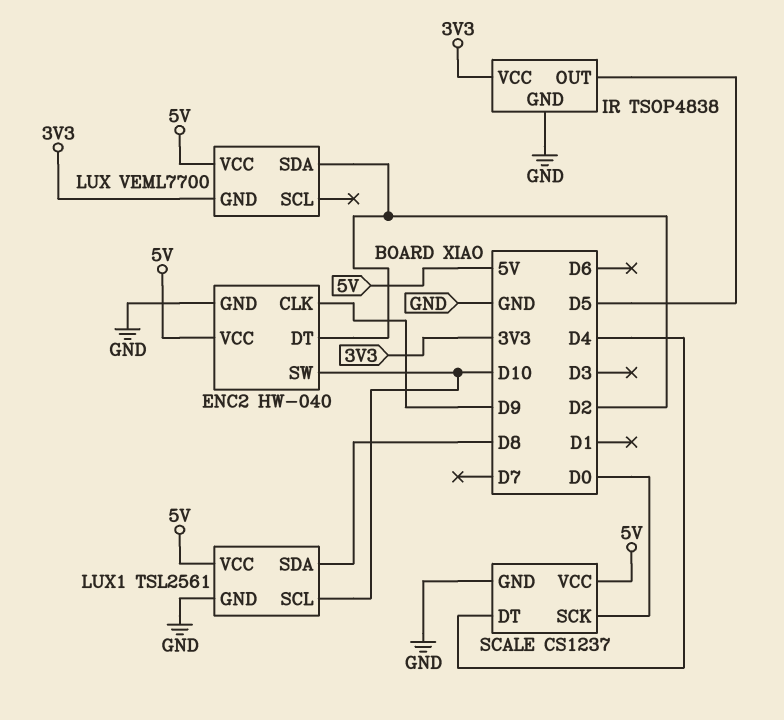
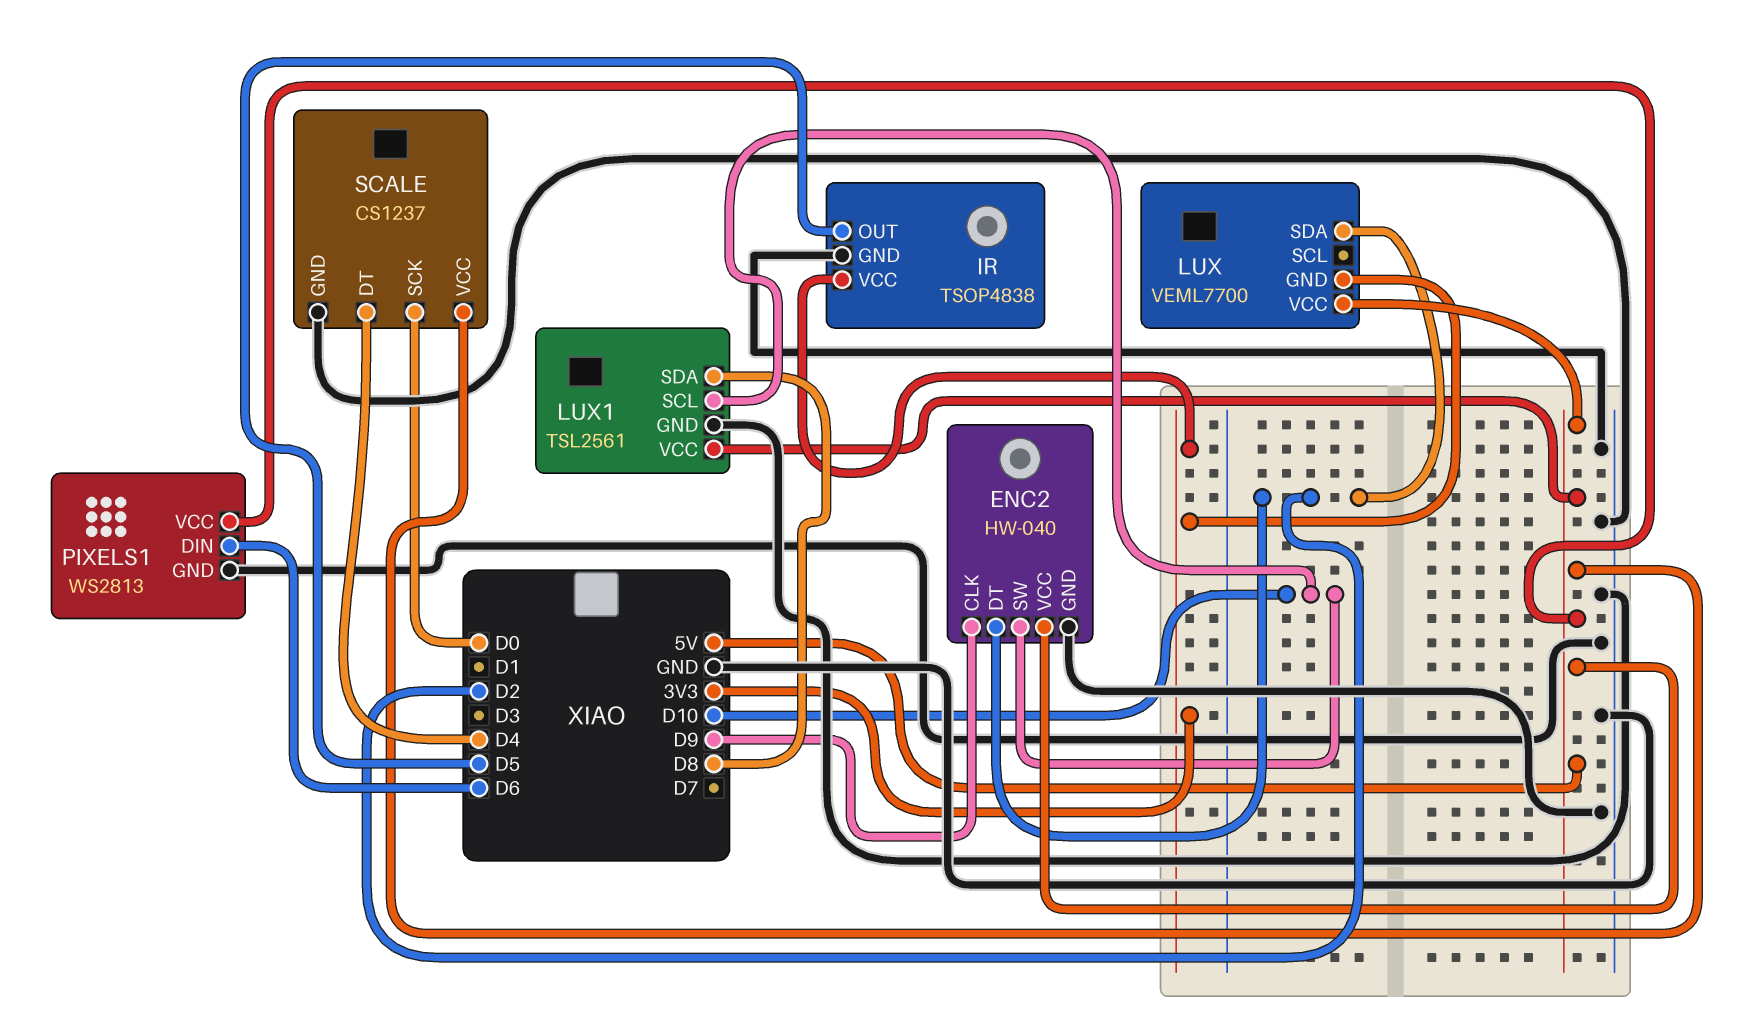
PIXELS1: none -> WS2813
PIXELS1 pin DIN: none -> D6
PIXELS1 pin GND: none -> GND
PIXELS1 pin VCC: none -> 5V

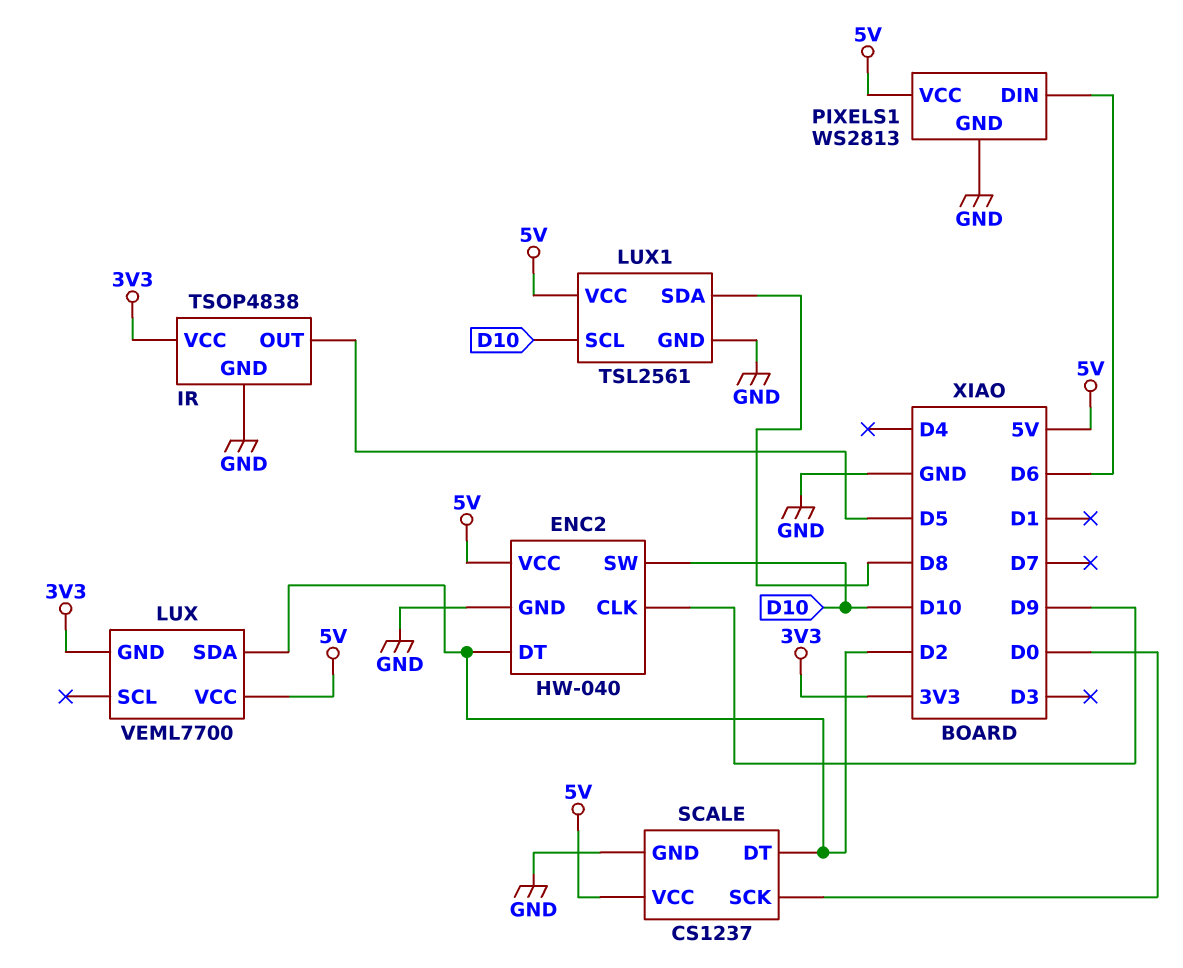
SCALE pin DT: D4 -> D2

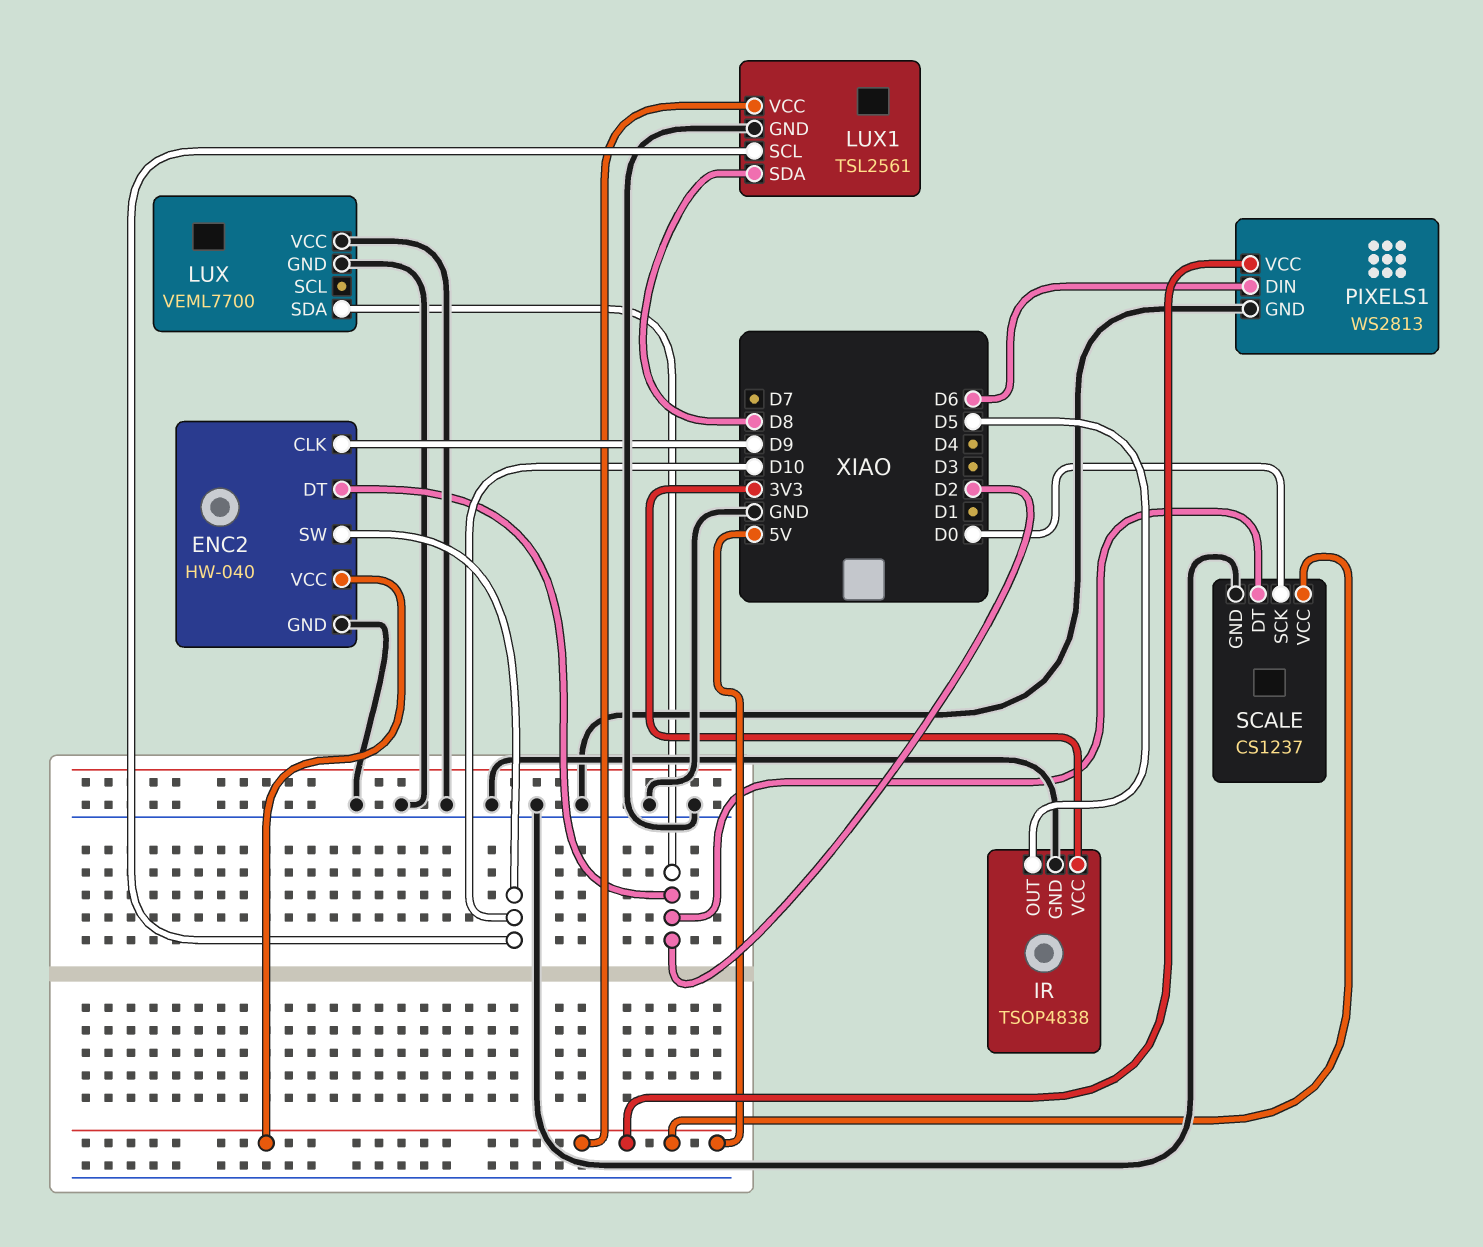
LUX pin GND: 3V3 -> GND
LUX pin VCC: 5V -> GND

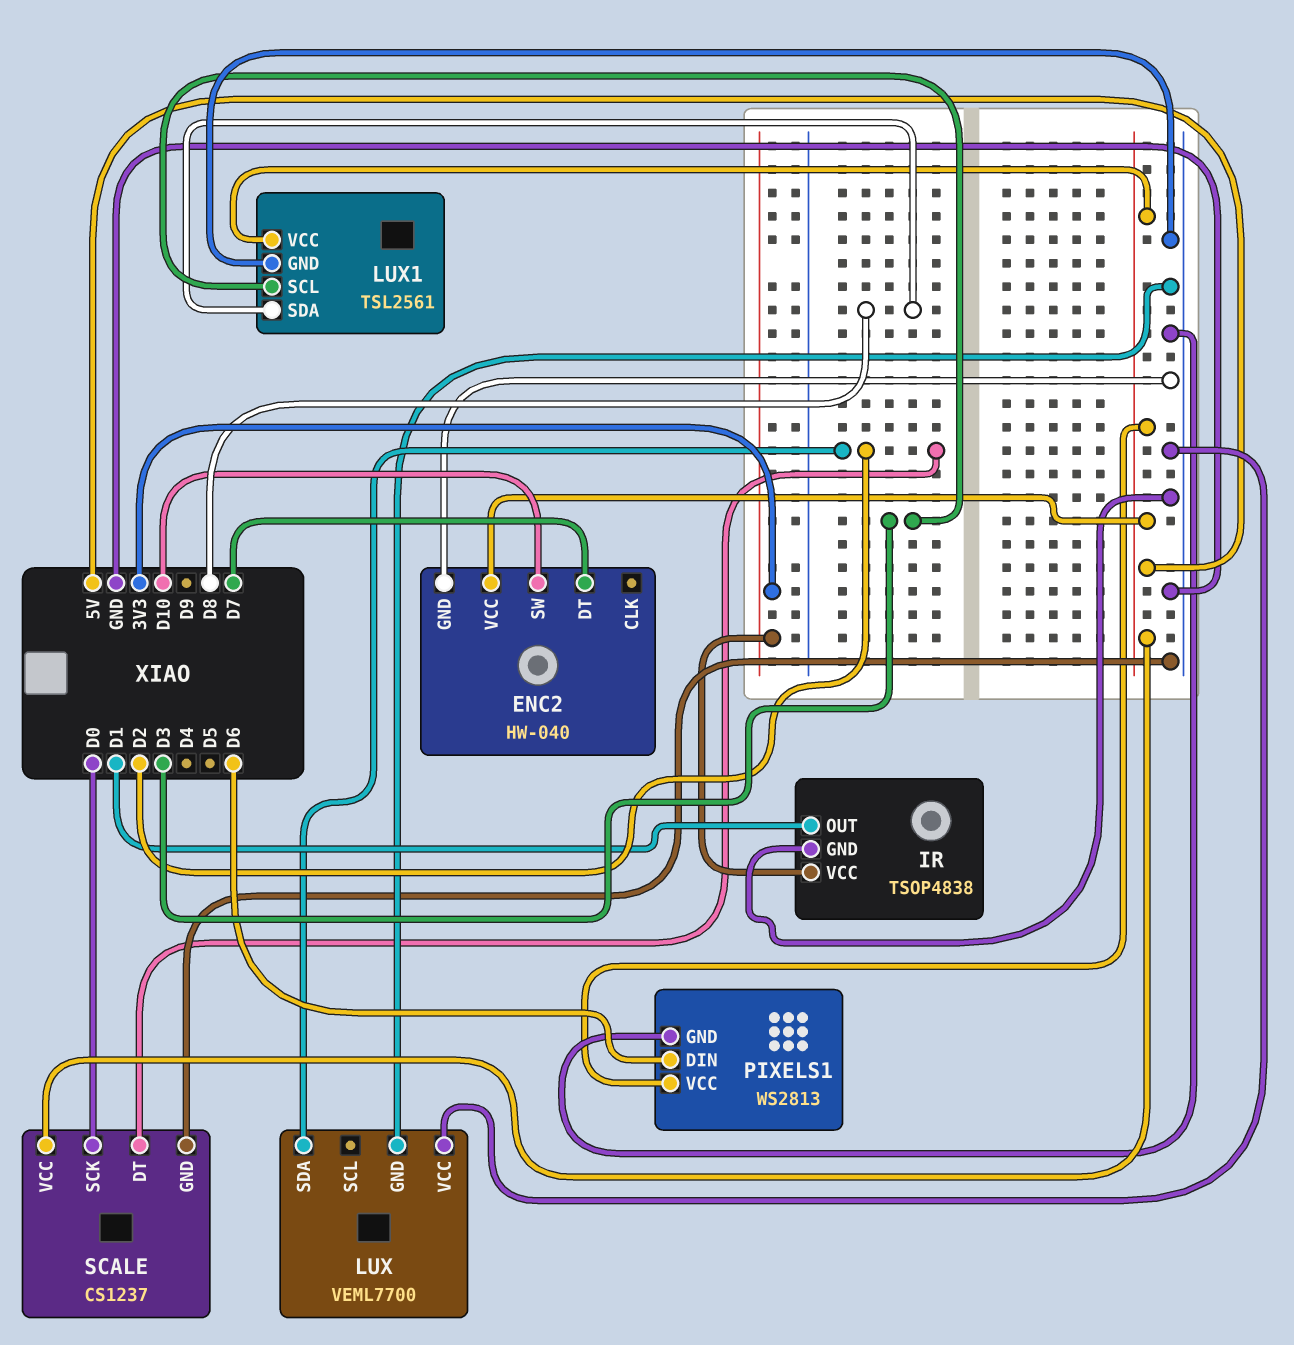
ENC2 pin CLK: D9 -> none
ENC2 pin DT: D2 -> D7
IR pin OUT: D5 -> D1
LUX1 pin SCL: D10 -> D3

